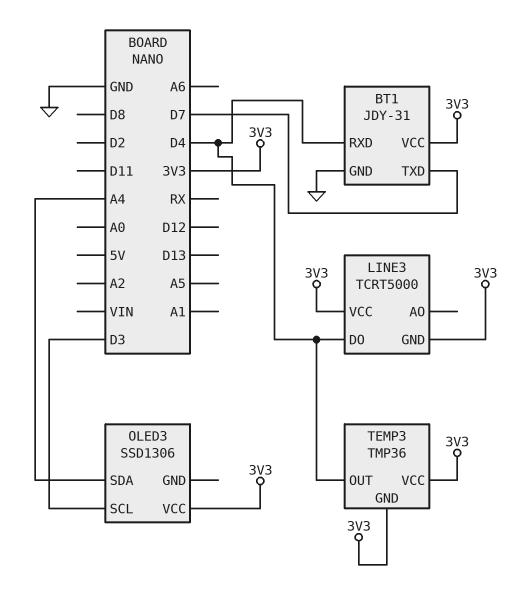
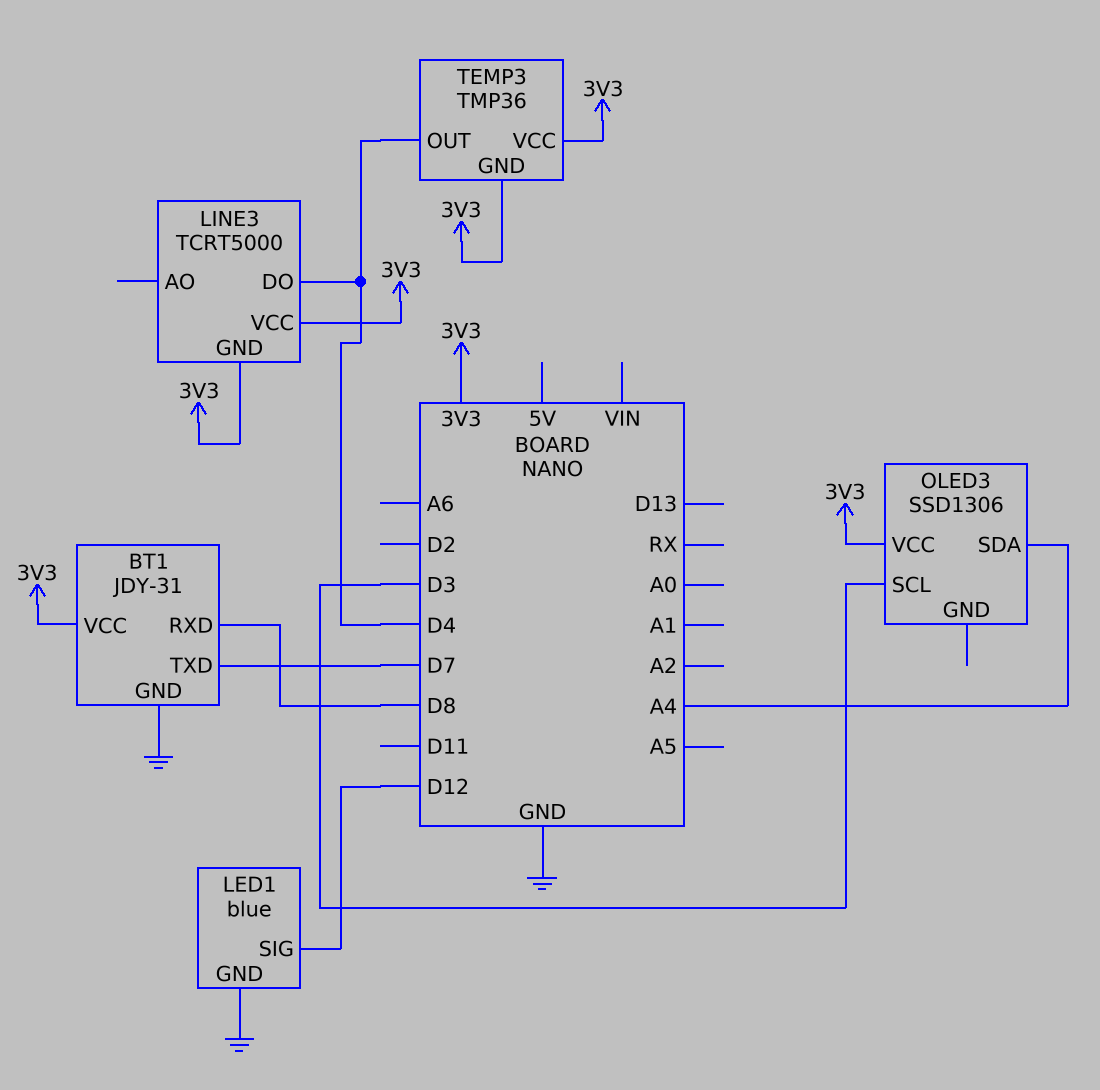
BT1 pin RXD: D4 -> D8
LED1: none -> blue
LED1 pin GND: none -> GND
LED1 pin SIG: none -> D12

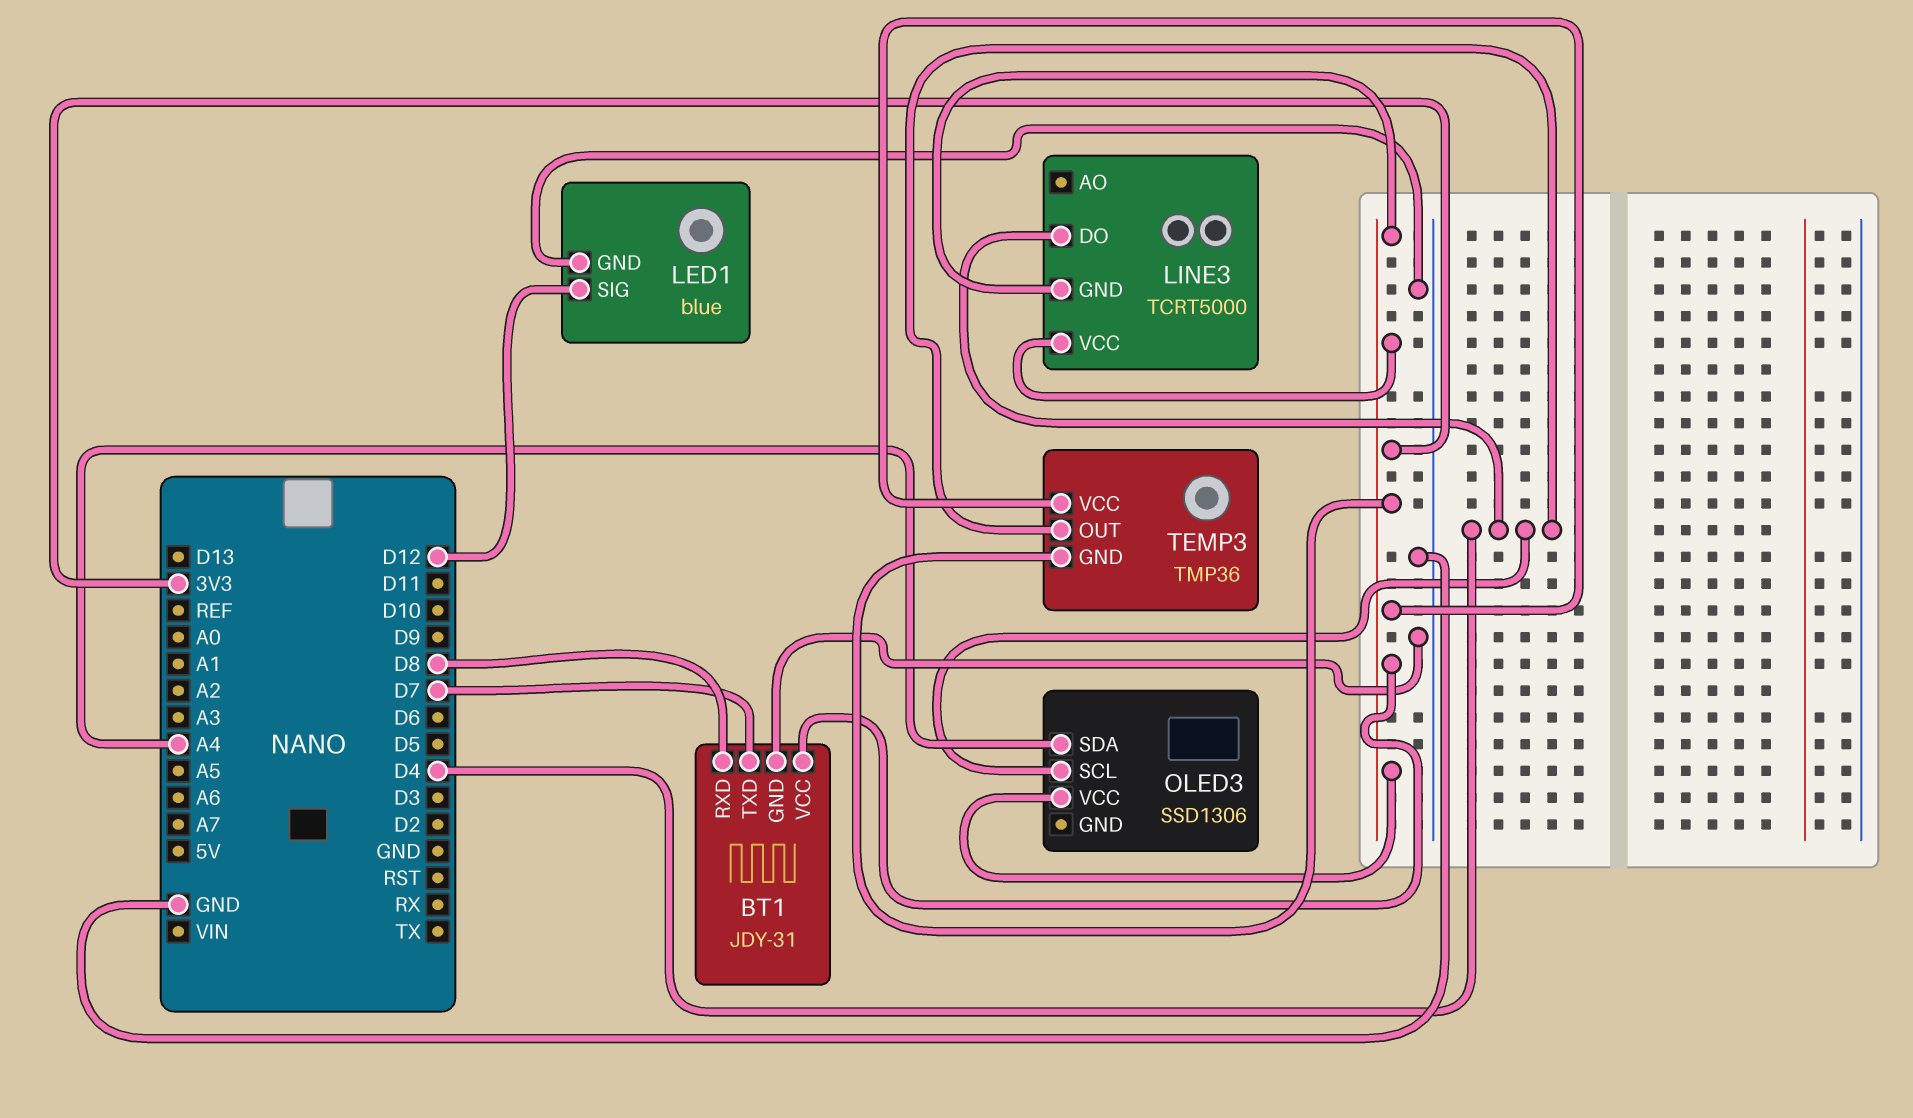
OLED3 pin SCL: D3 -> D4

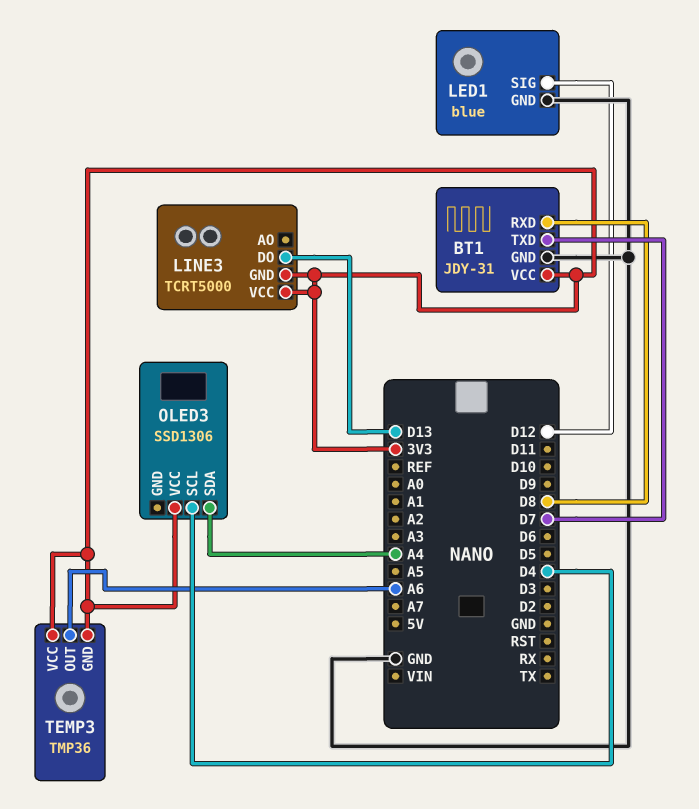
LINE3 pin DO: D4 -> D13
TEMP3 pin OUT: D4 -> A6

